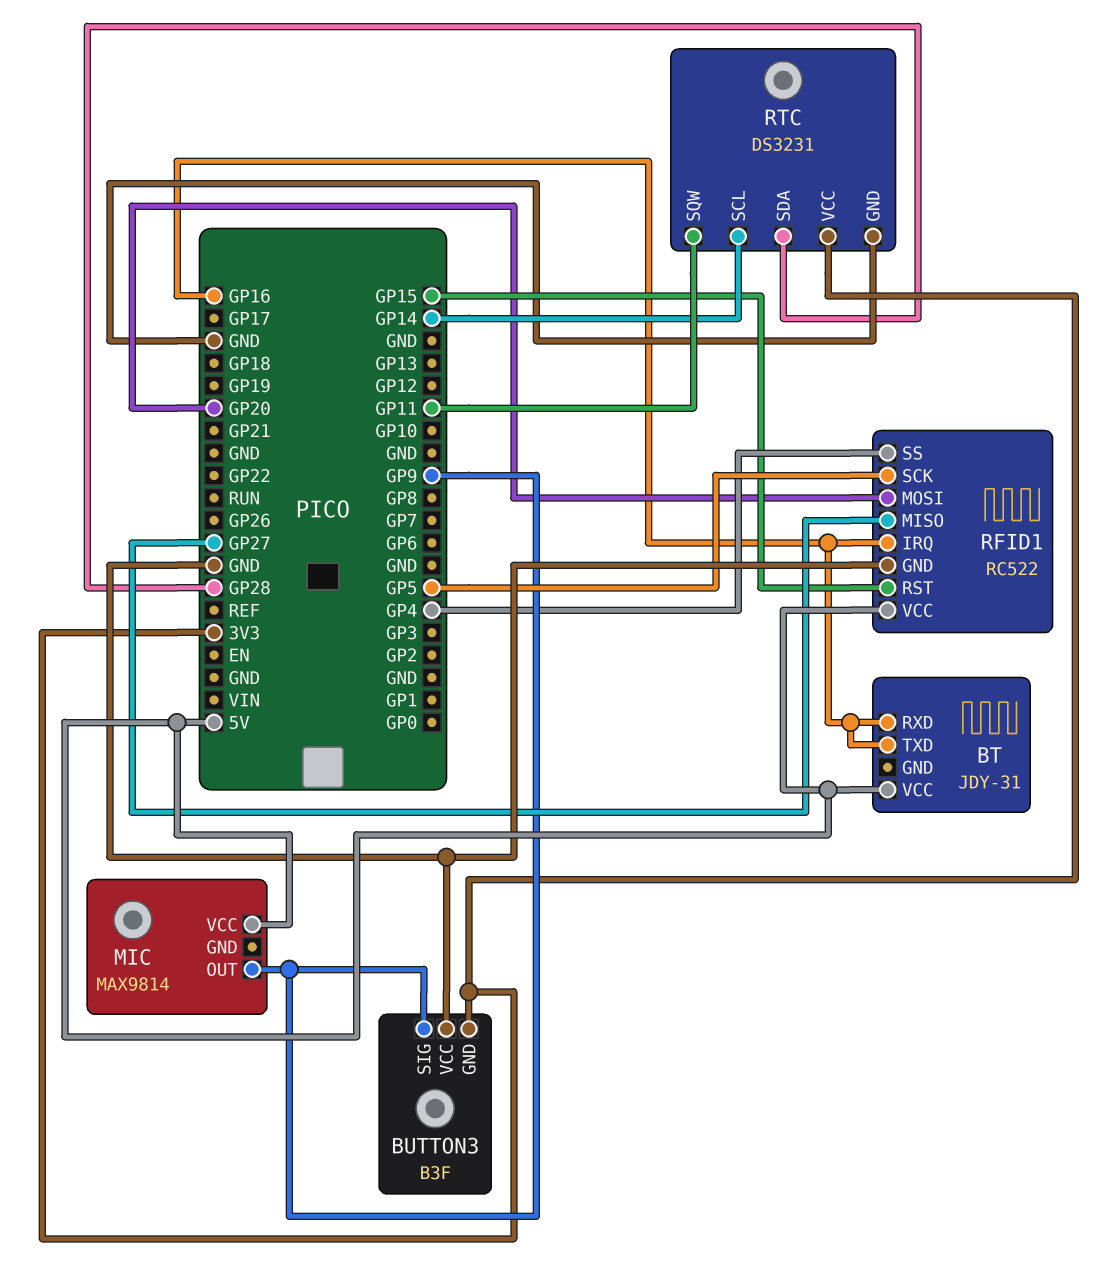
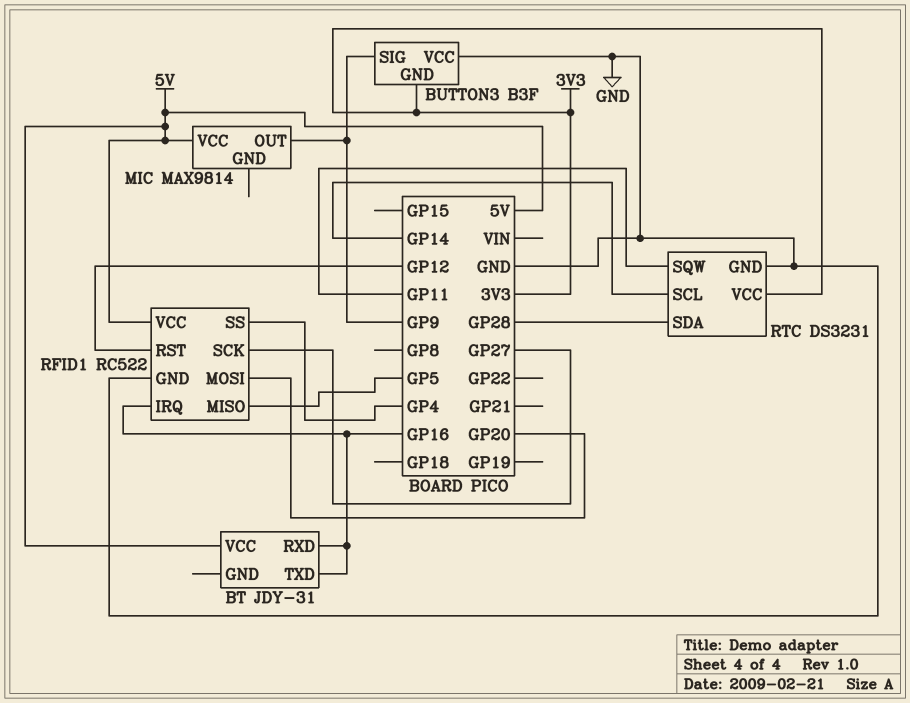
RFID1 pin MISO: GP27 -> GP5
RFID1 pin RST: GP15 -> GP12
RFID1 pin SCK: GP5 -> GP27

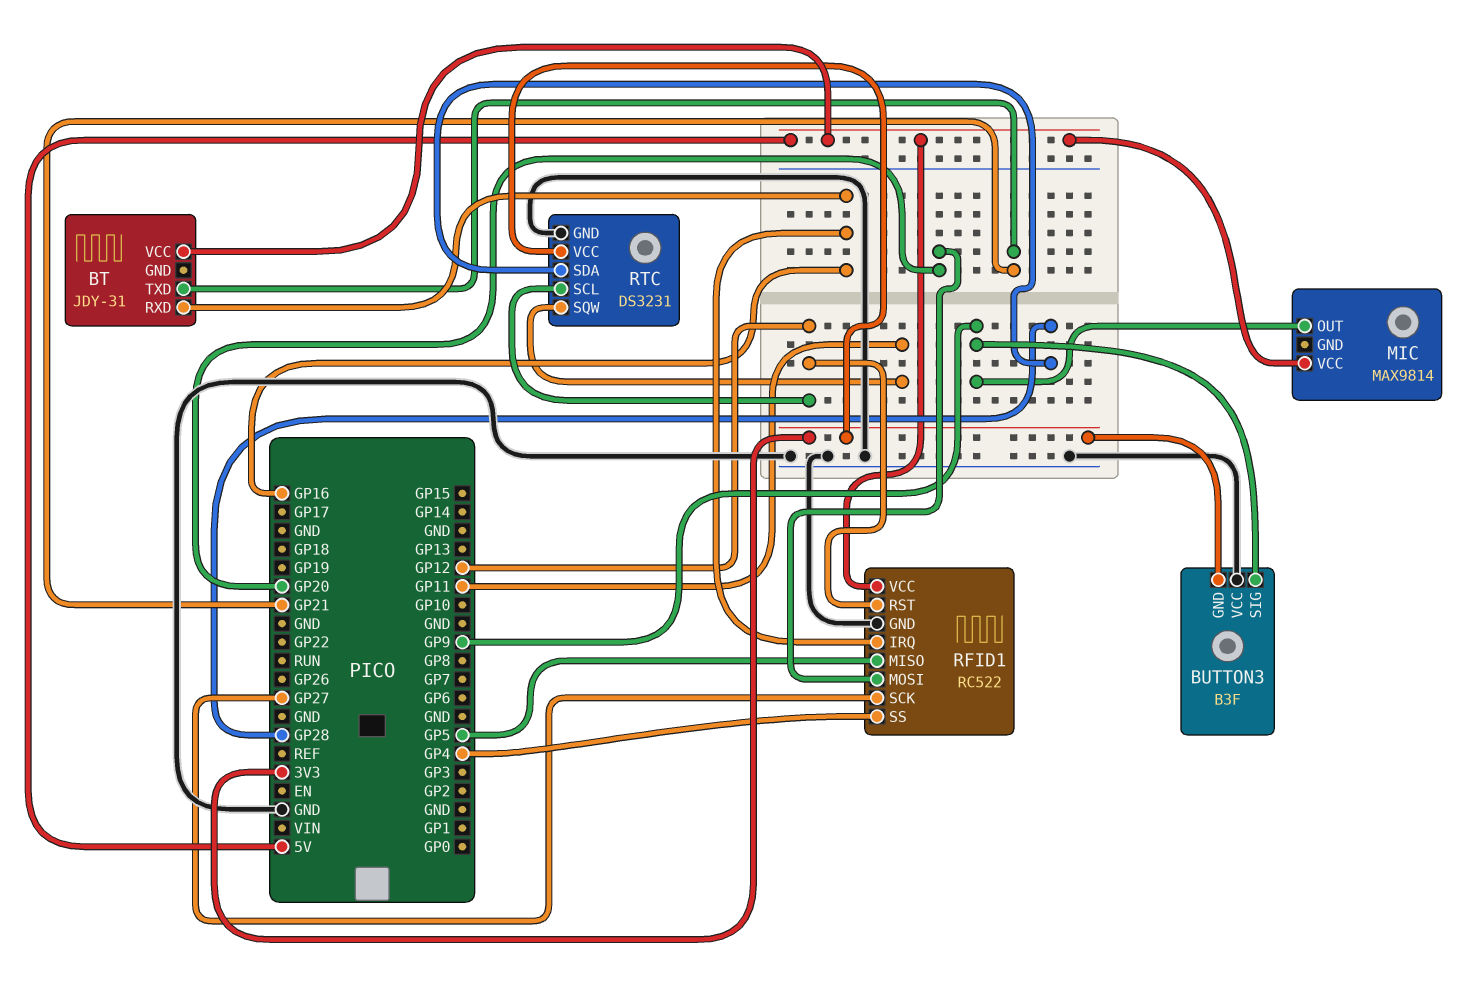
BT pin TXD: GP16 -> GP21
RTC pin SCL: GP14 -> GP12

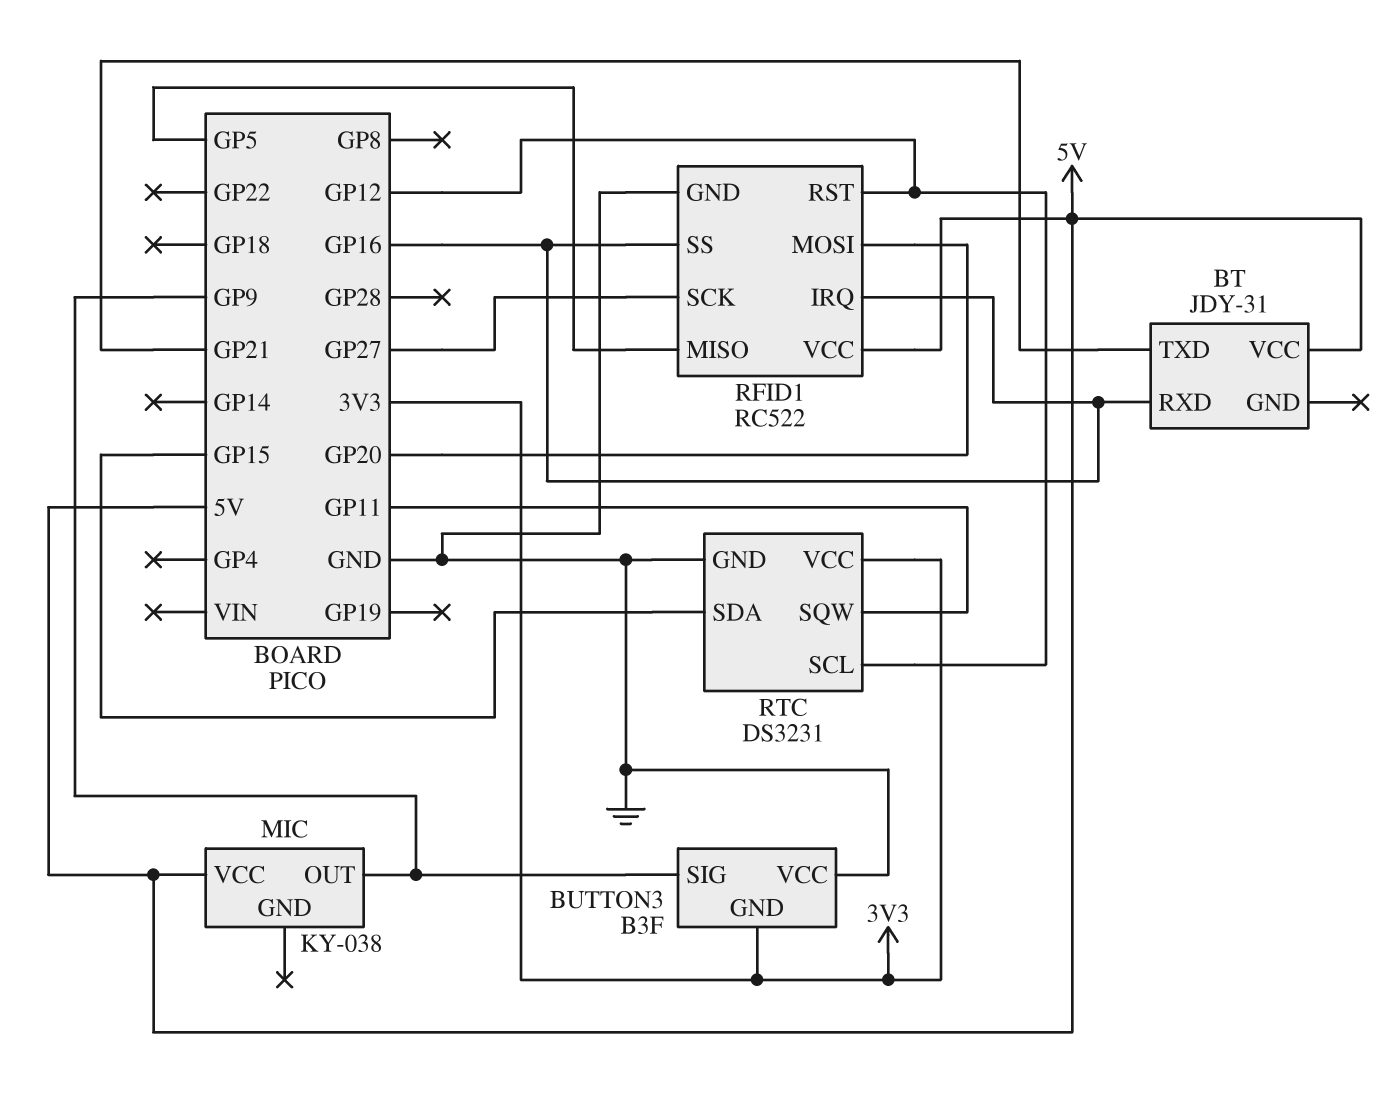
MIC: MAX9814 -> KY-038
RFID1 pin SS: GP4 -> GP16
RTC pin SDA: GP28 -> GP15

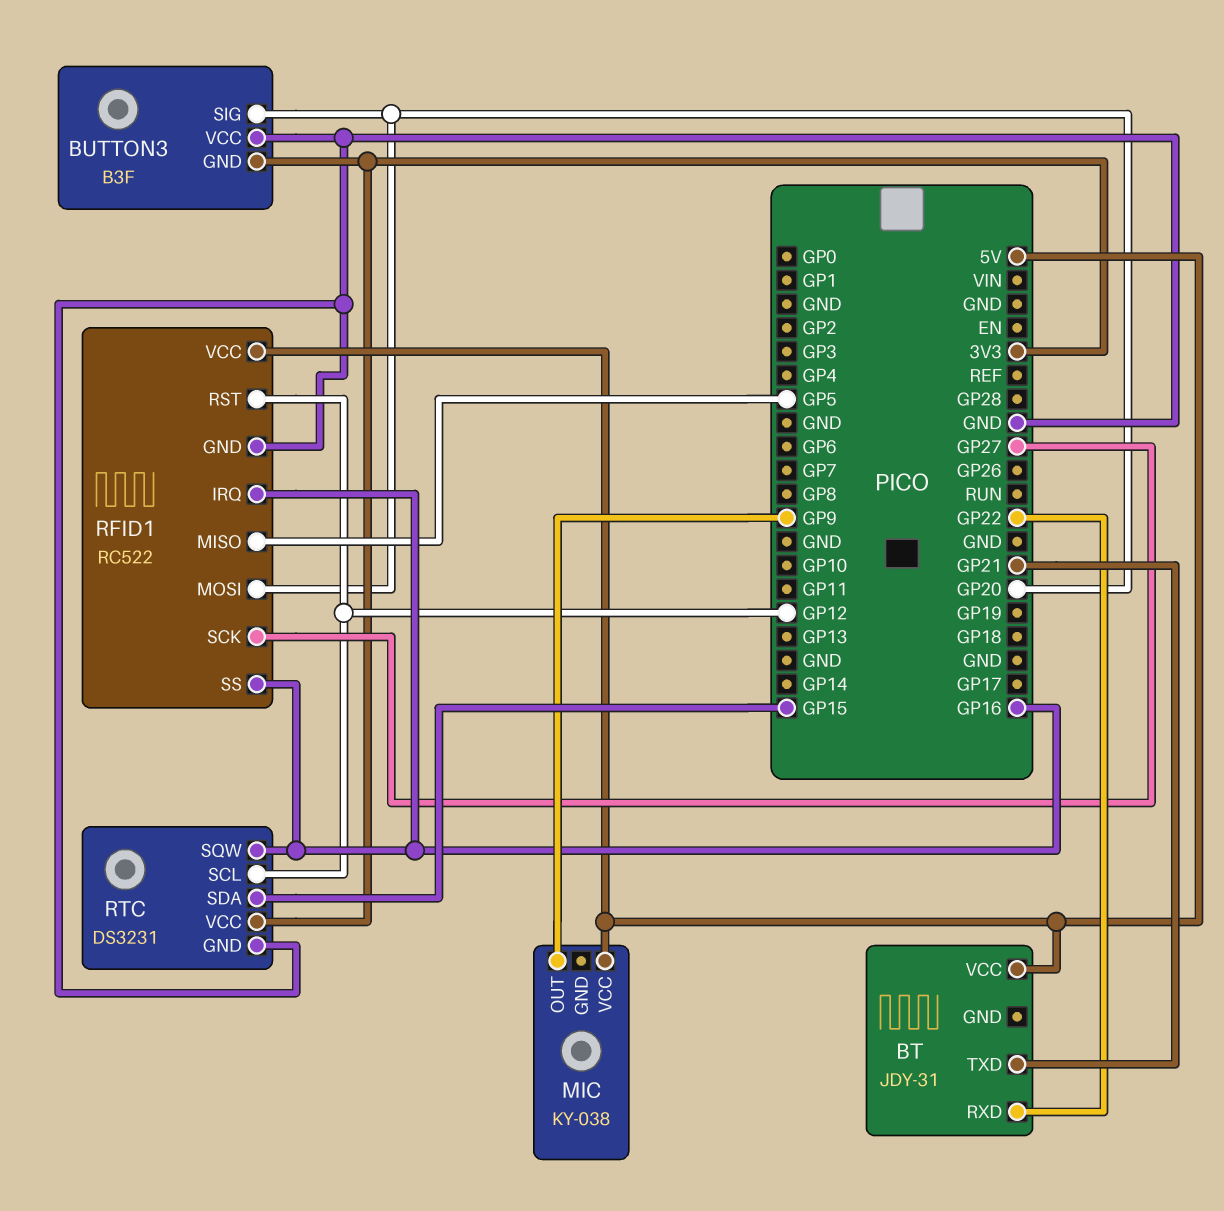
BT pin RXD: GP16 -> GP22
BUTTON3 pin SIG: GP9 -> GP20
RTC pin SQW: GP11 -> GP16

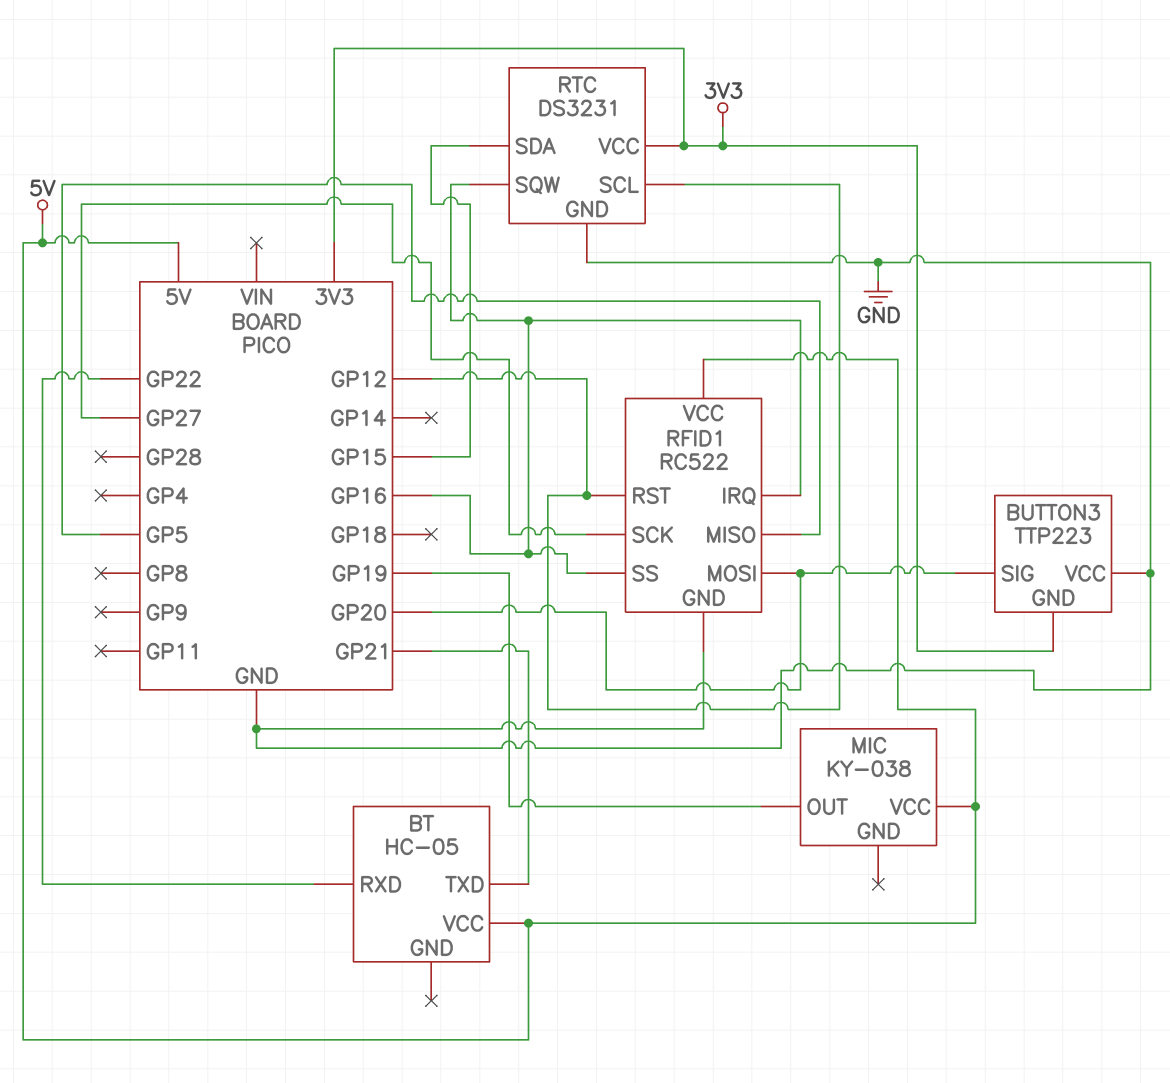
BT: JDY-31 -> HC-05
BUTTON3: B3F -> TTP223
MIC pin OUT: GP9 -> GP19

